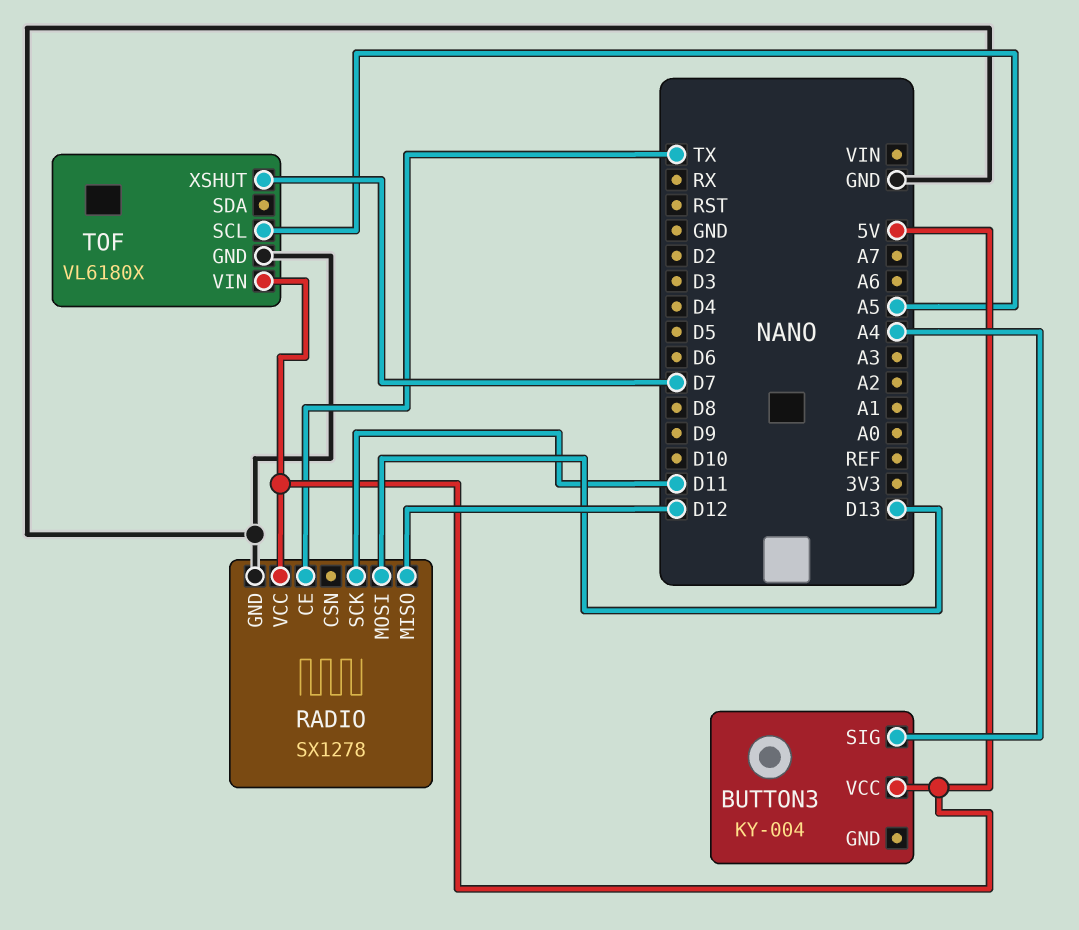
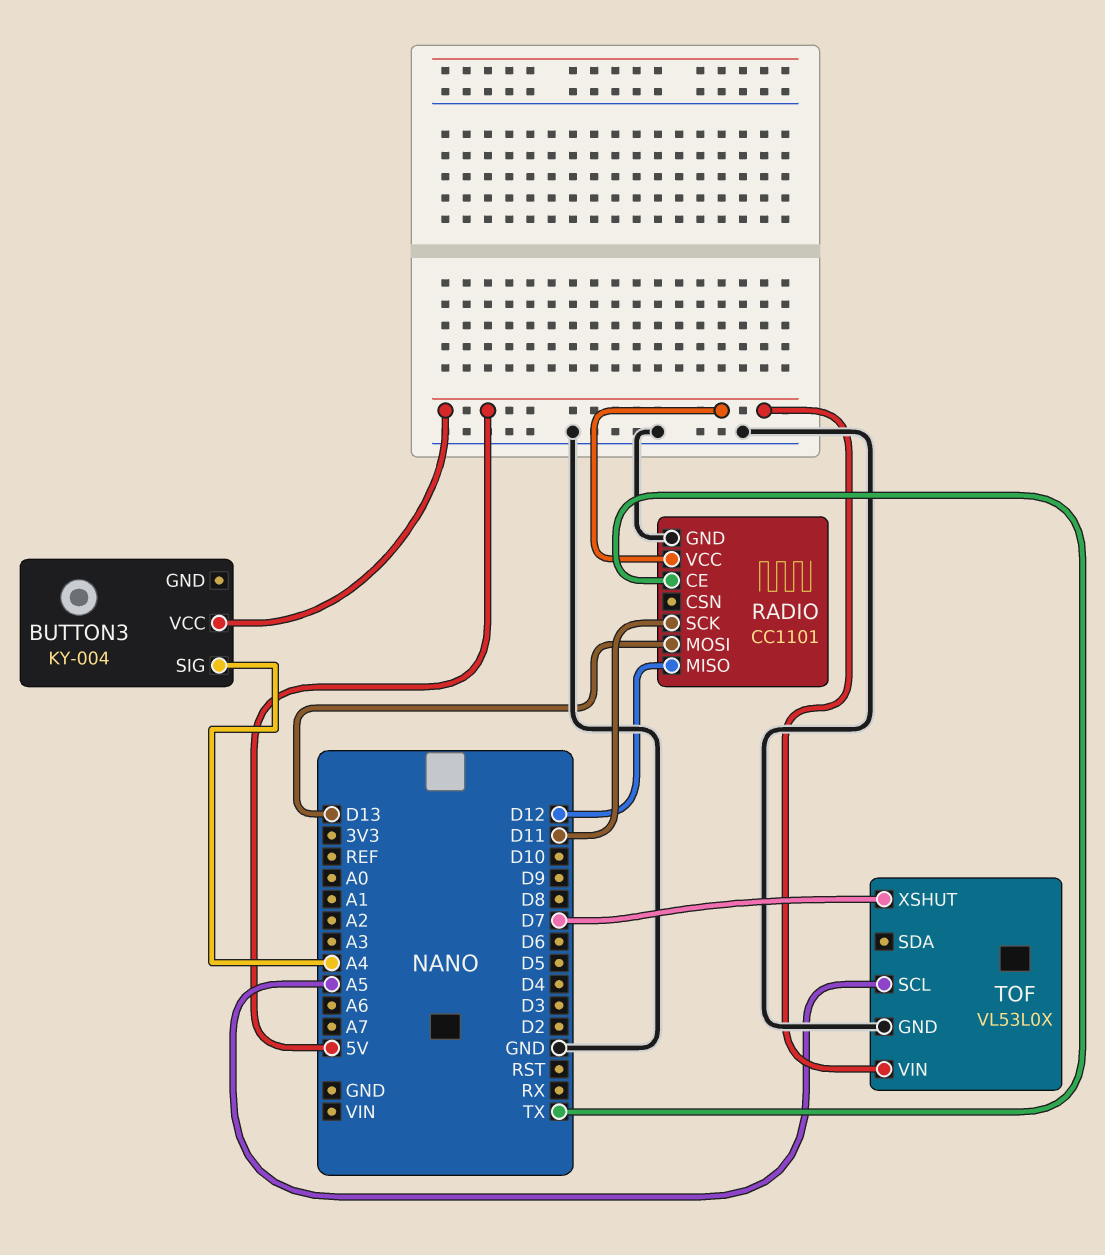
RADIO: SX1278 -> CC1101
TOF: VL6180X -> VL53L0X

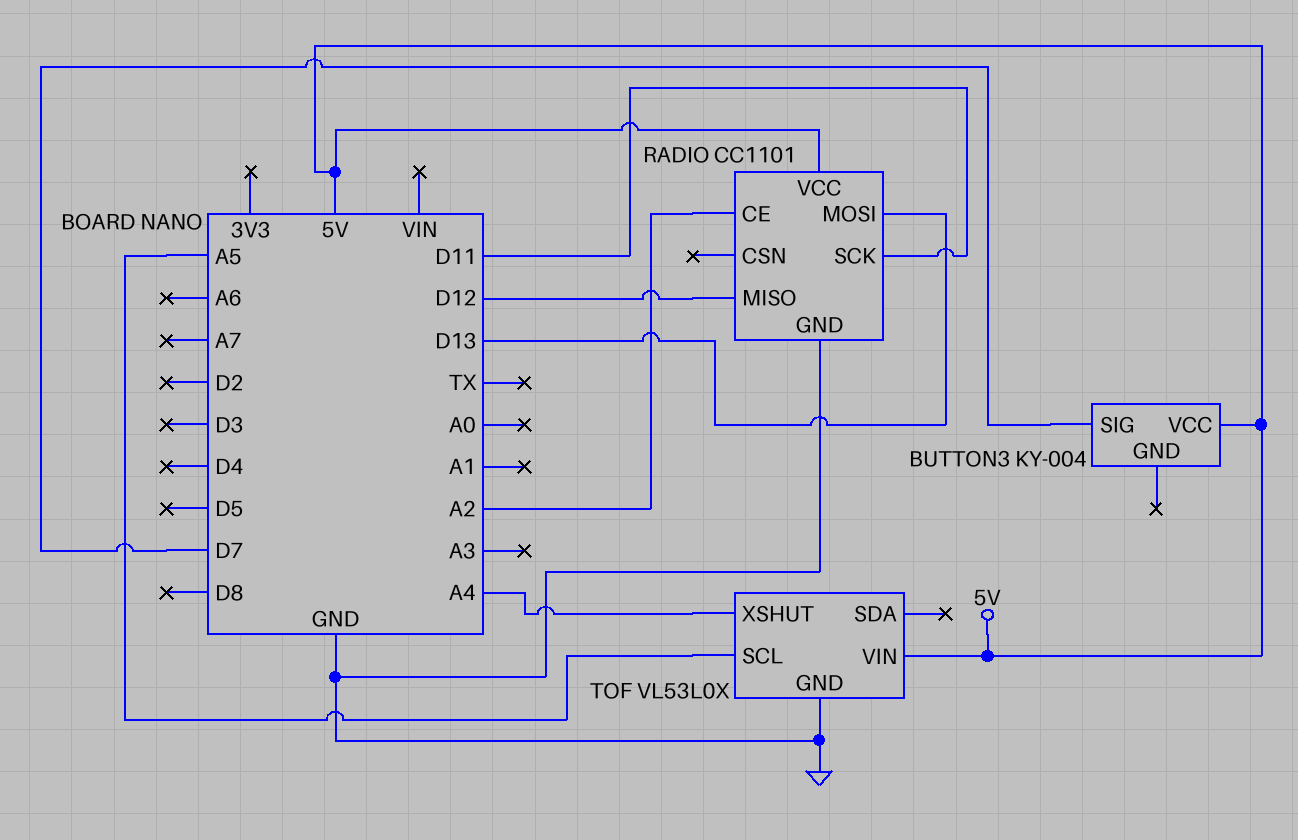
BUTTON3 pin SIG: A4 -> D7
RADIO pin CE: TX -> A2
TOF pin XSHUT: D7 -> A4

